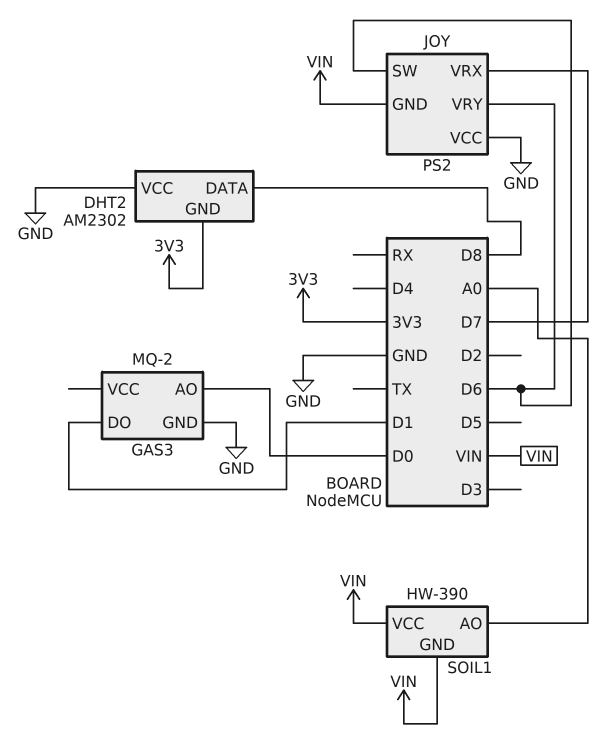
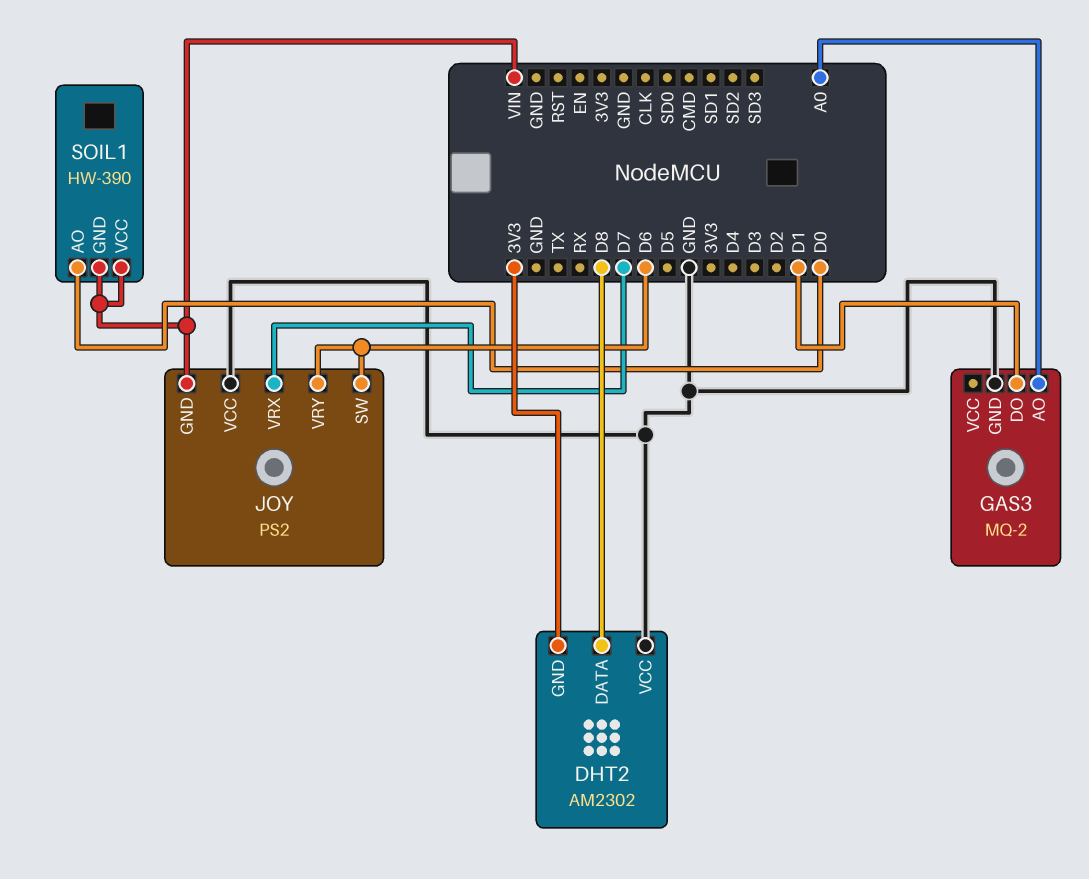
GAS3 pin AO: D0 -> A0
SOIL1 pin AO: A0 -> D0

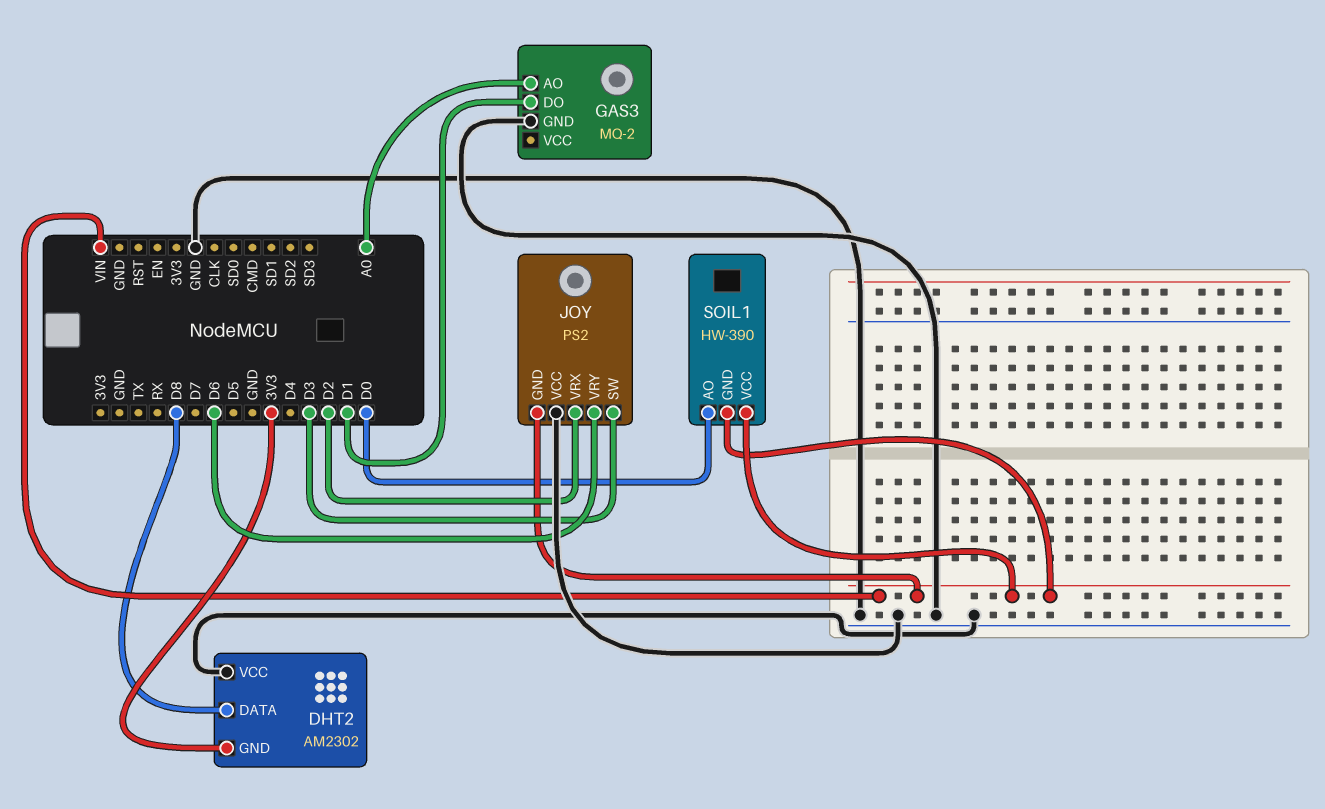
JOY pin SW: D6 -> D3
JOY pin VRX: D7 -> D2

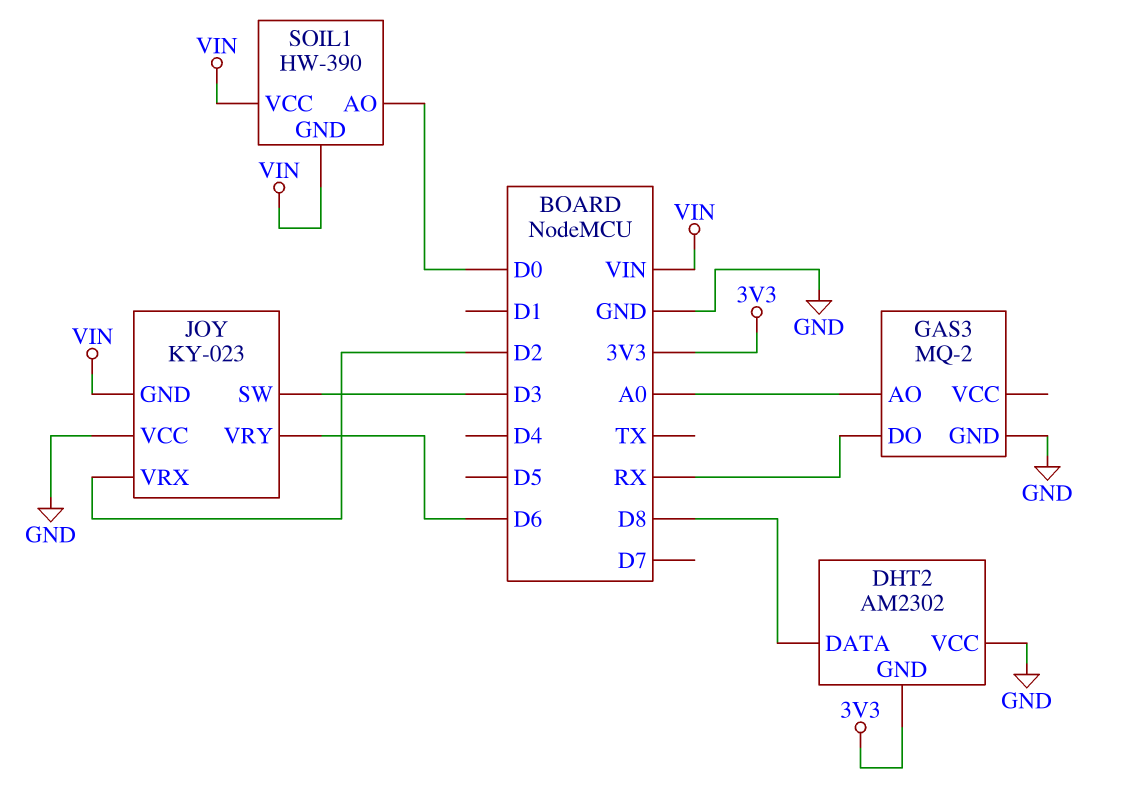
GAS3 pin DO: D1 -> RX
JOY: PS2 -> KY-023

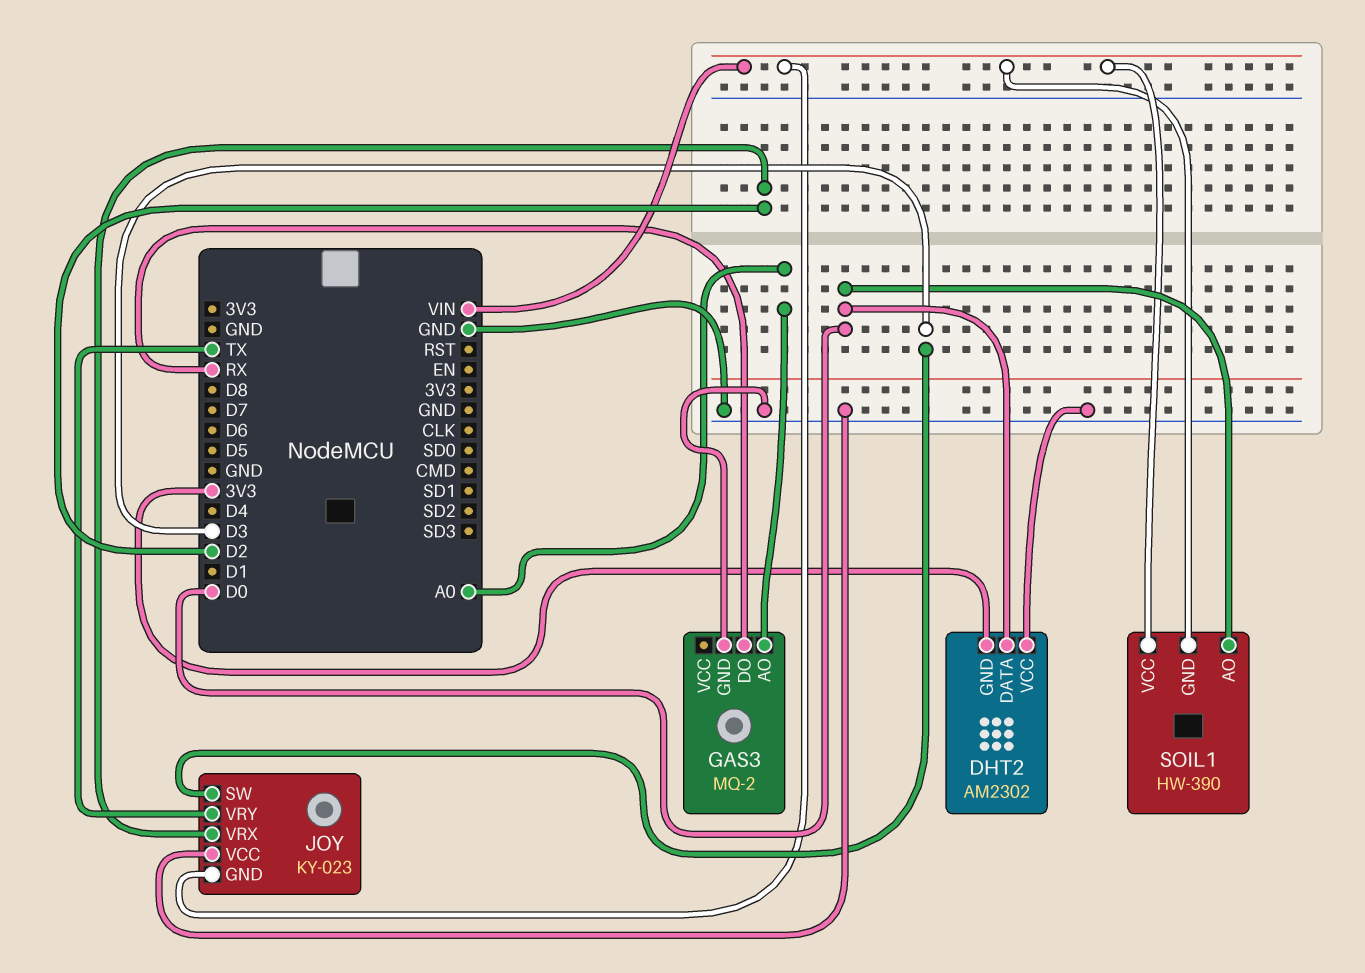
DHT2 pin DATA: D8 -> D0
JOY pin VRY: D6 -> TX

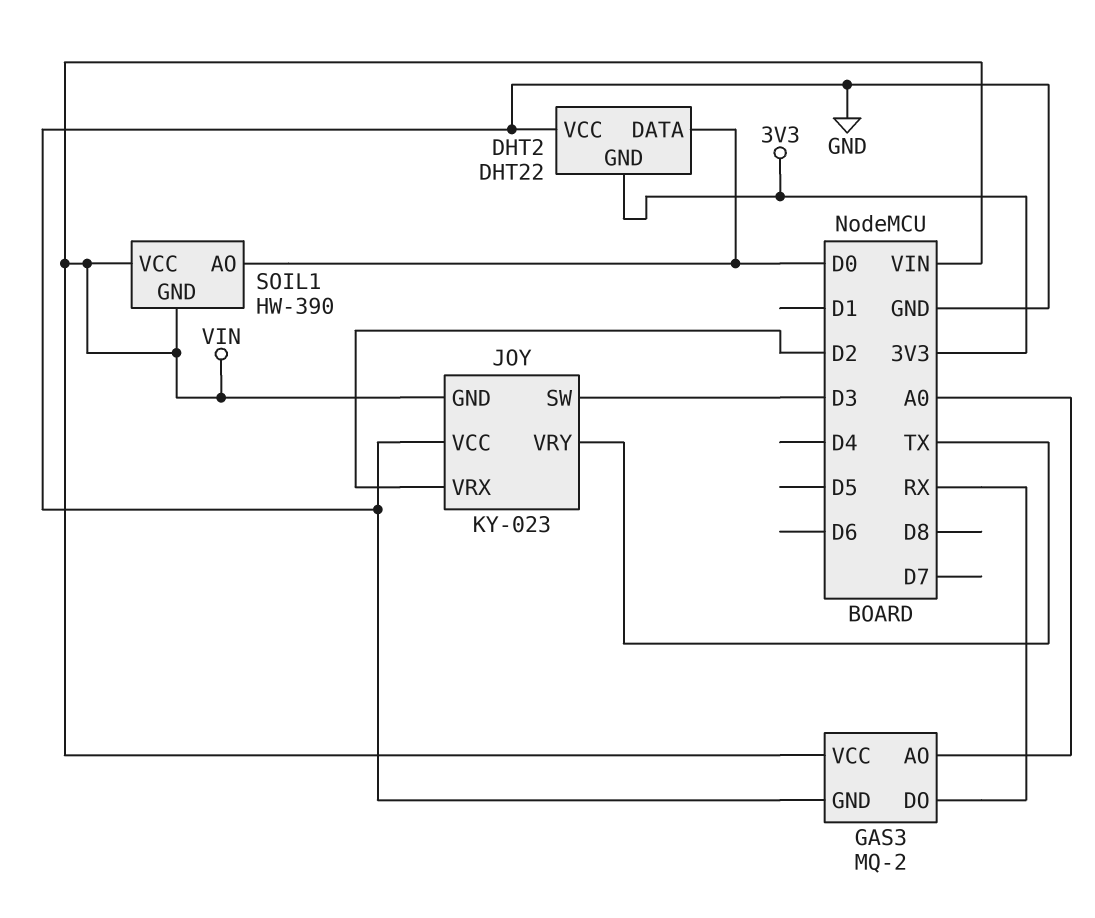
DHT2: AM2302 -> DHT22
GAS3 pin VCC: none -> VIN

